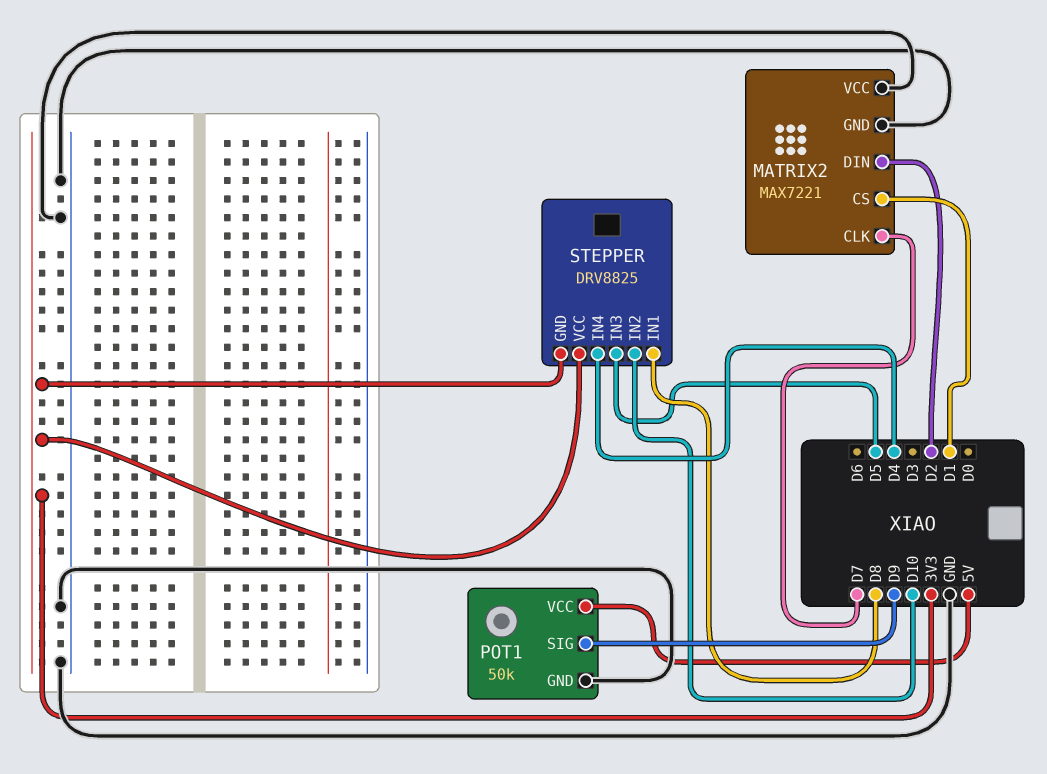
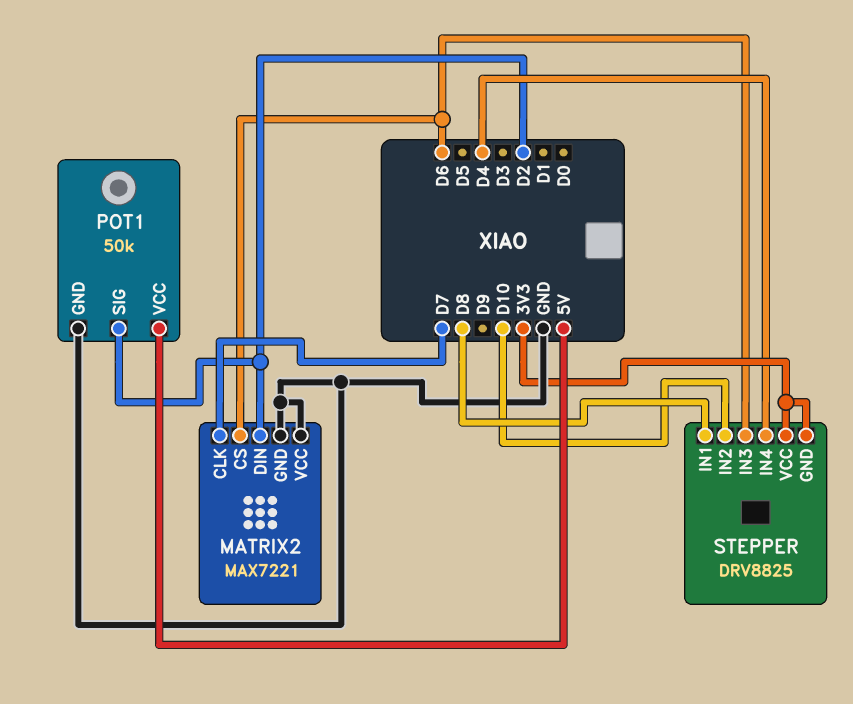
MATRIX2 pin CS: D1 -> D6
POT1 pin SIG: D9 -> D2
STEPPER pin IN3: D5 -> D6

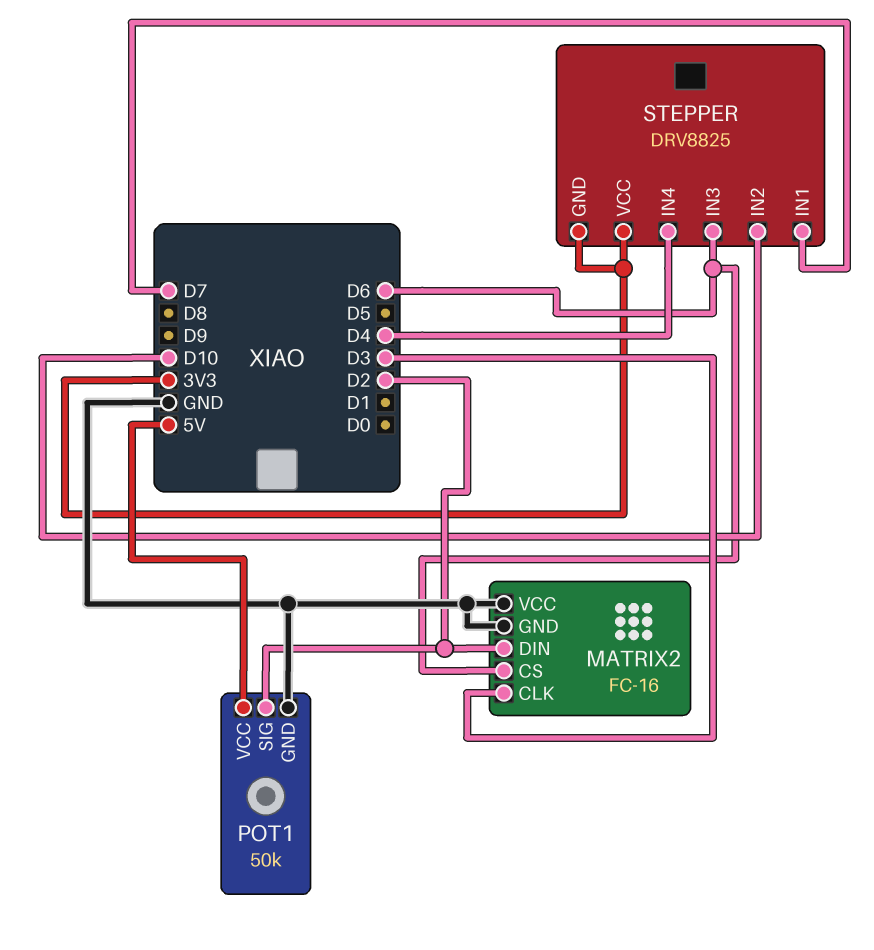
MATRIX2: MAX7221 -> FC-16
MATRIX2 pin CLK: D7 -> D3
STEPPER pin IN1: D8 -> D7

